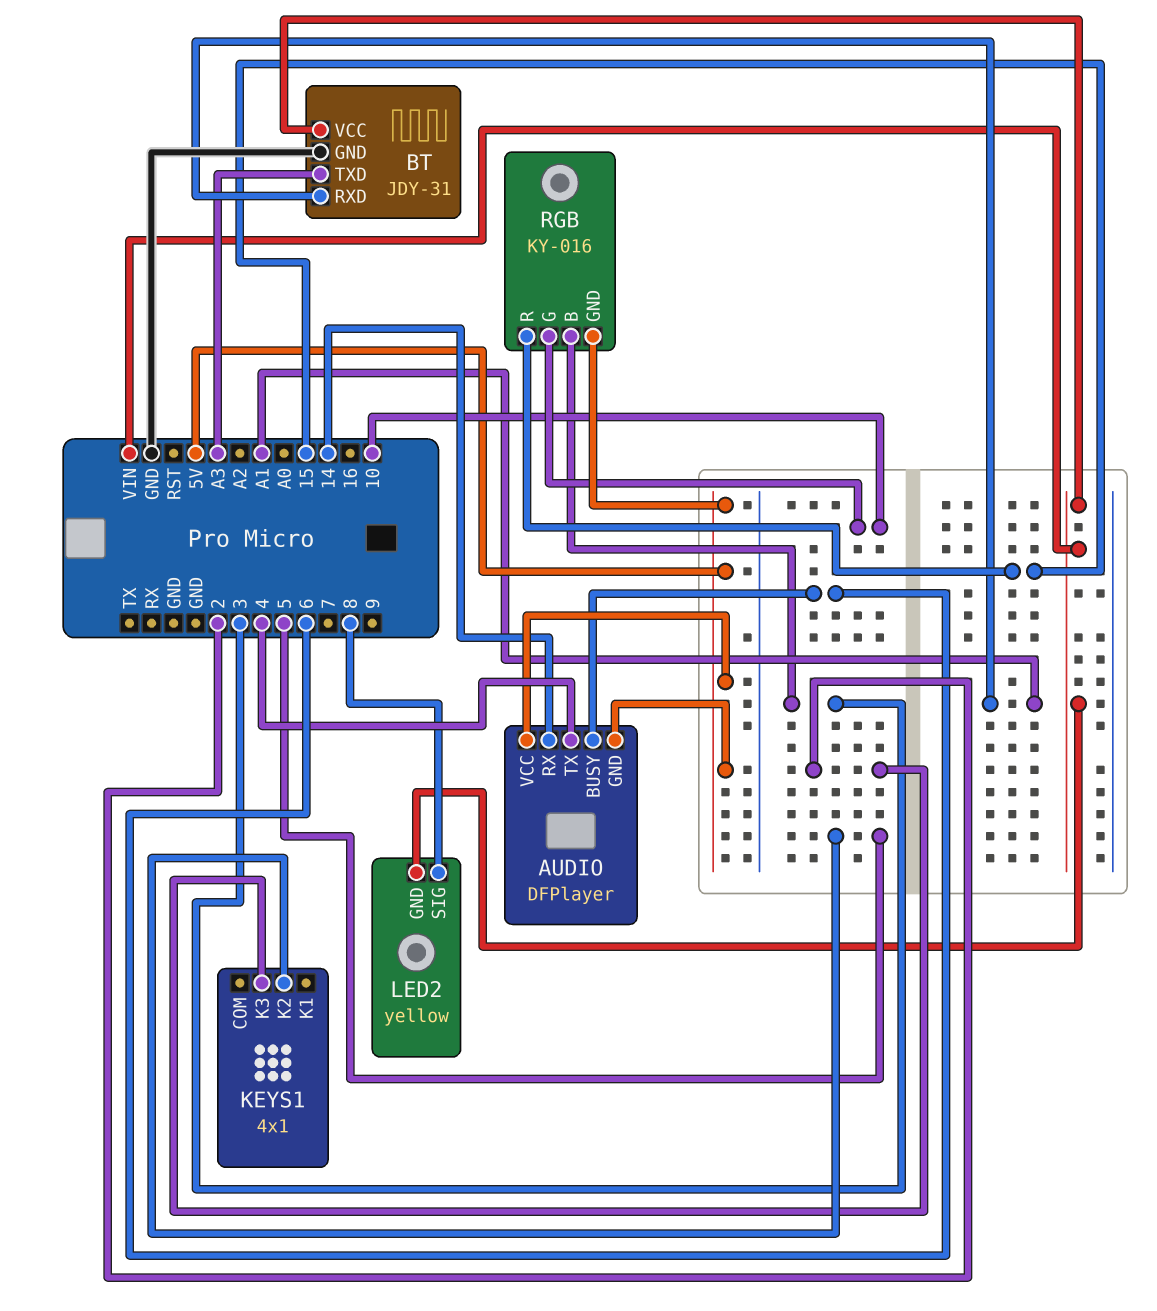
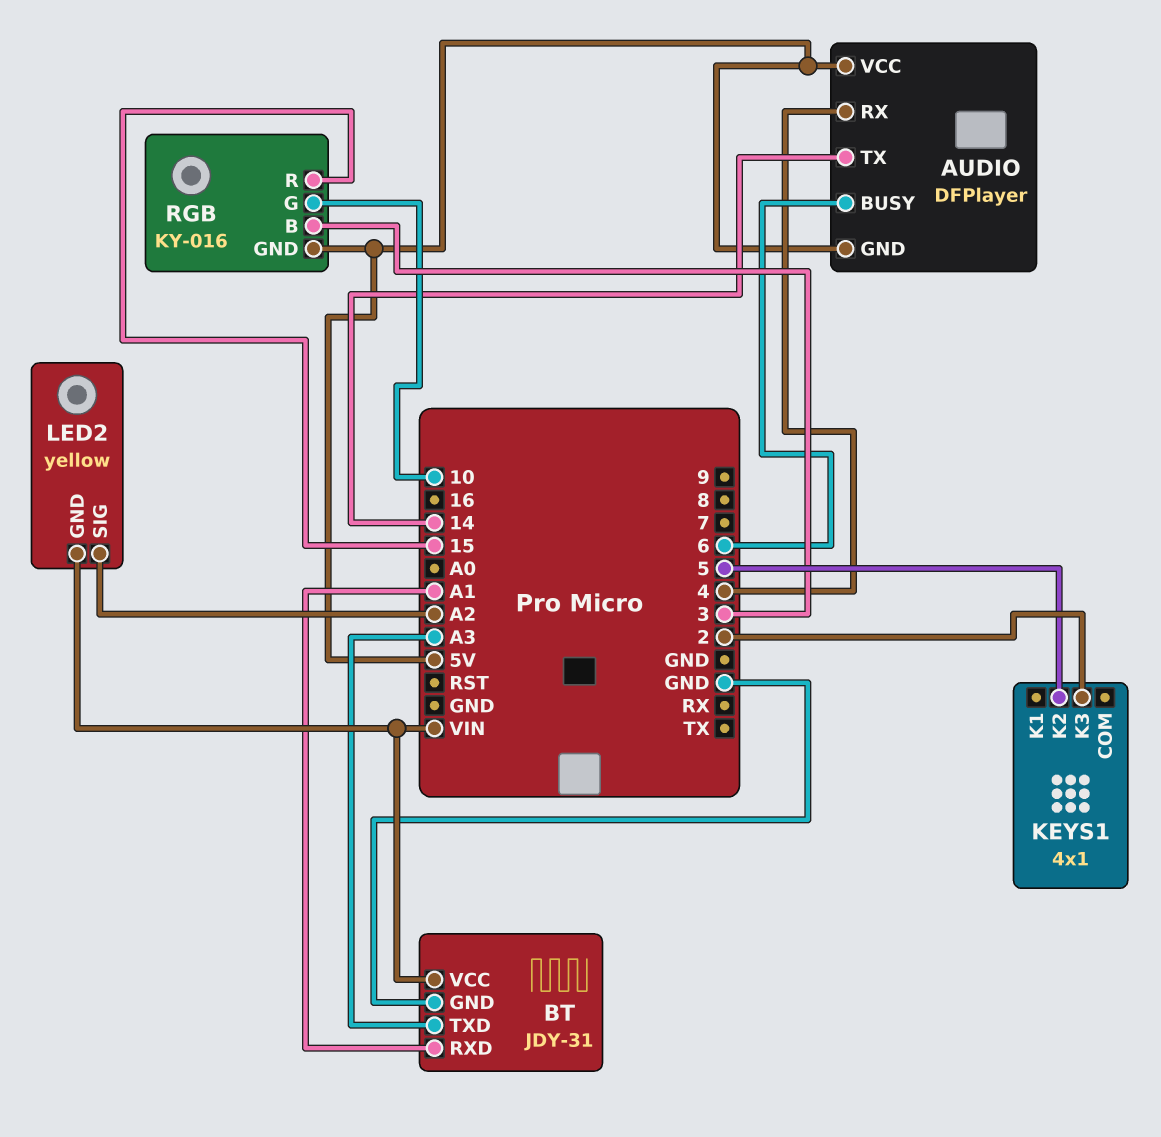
AUDIO pin RX: 14 -> 4
AUDIO pin TX: 4 -> 14
LED2 pin SIG: 8 -> A2

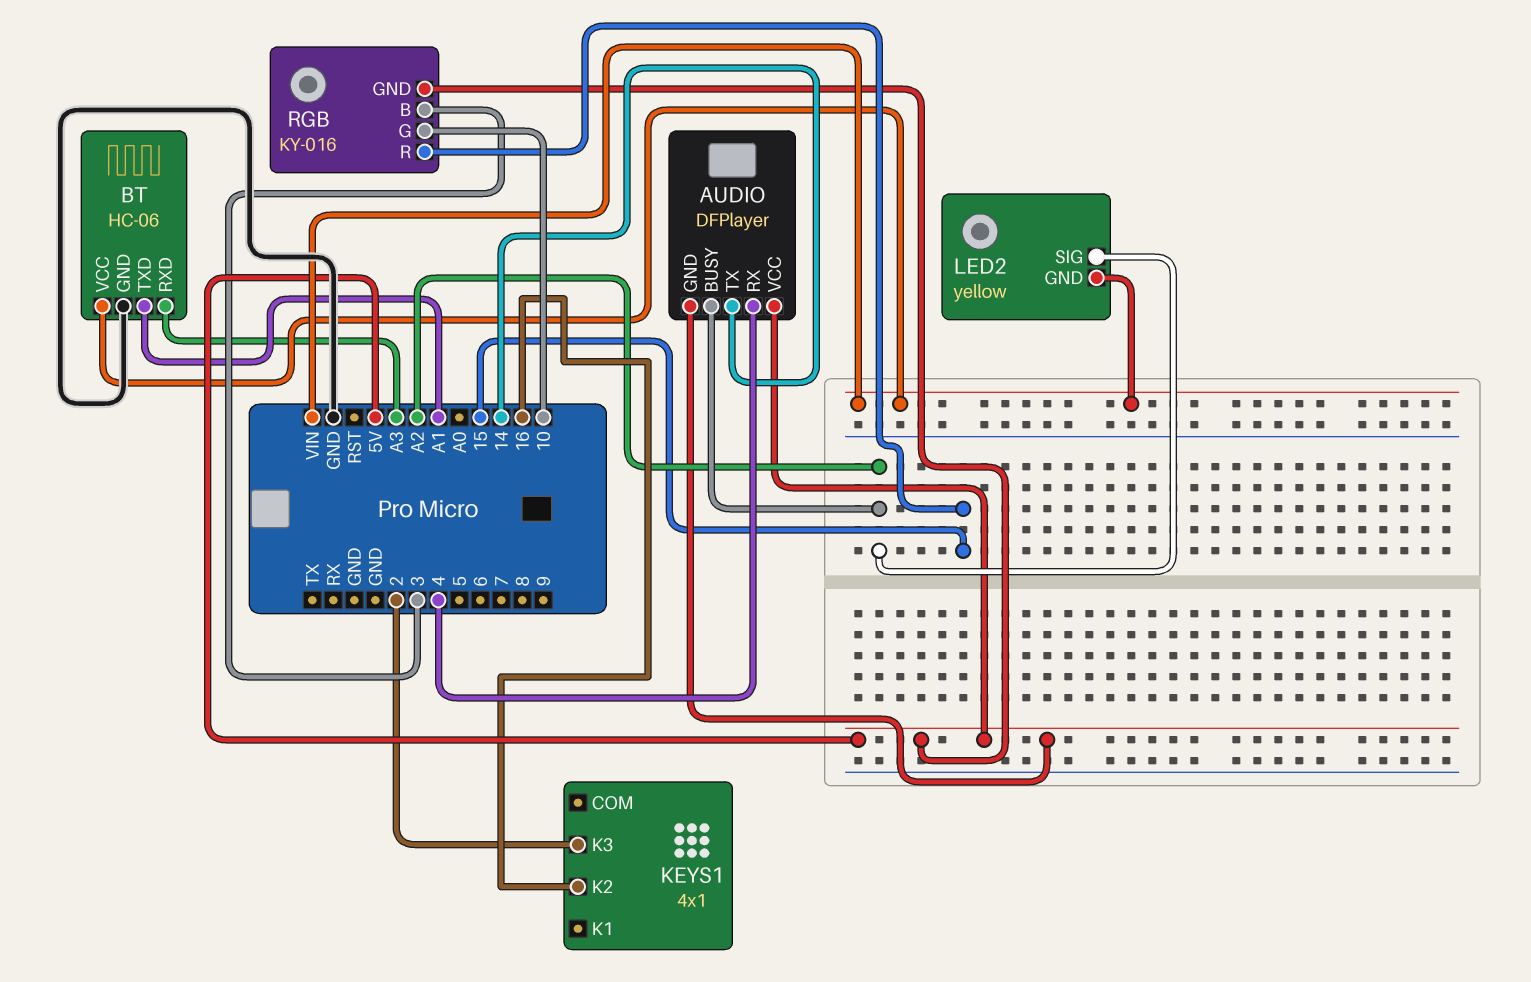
AUDIO pin BUSY: 6 -> A2
BT: JDY-31 -> HC-06
BT pin RXD: A1 -> A3
BT pin TXD: A3 -> A1
KEYS1 pin K2: 5 -> 16

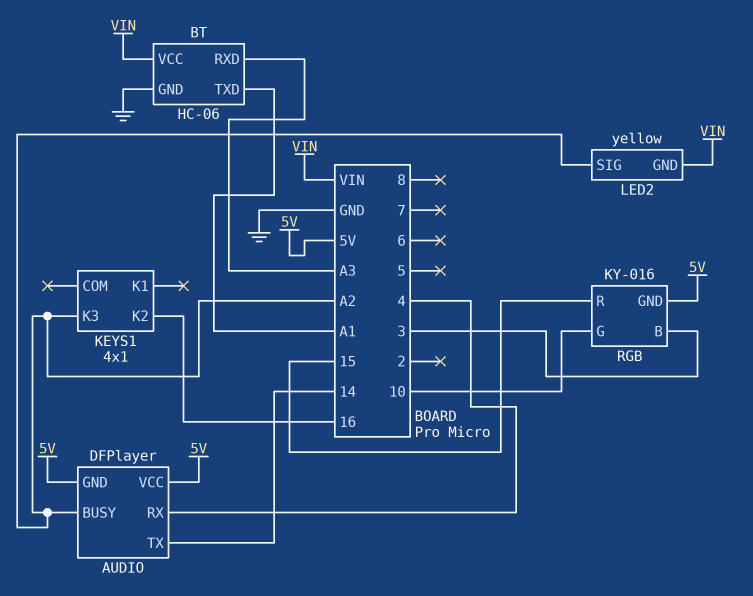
KEYS1 pin K3: 2 -> A2

